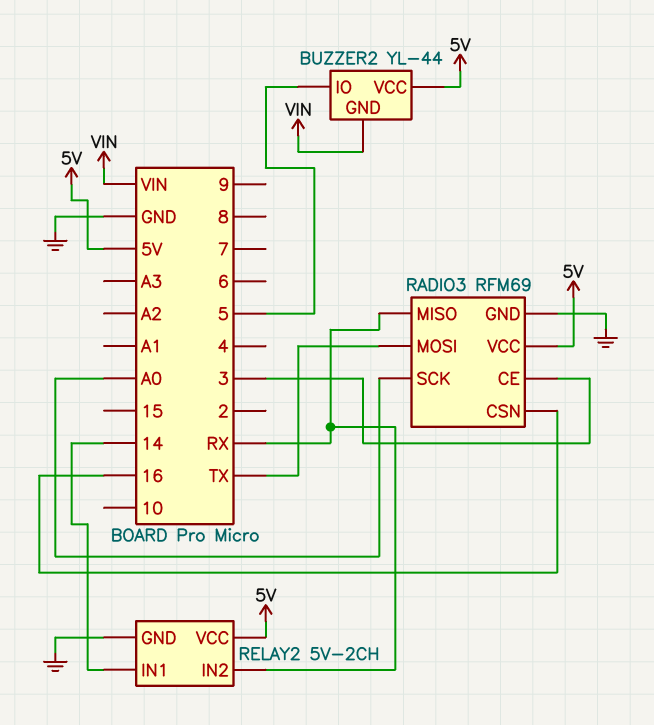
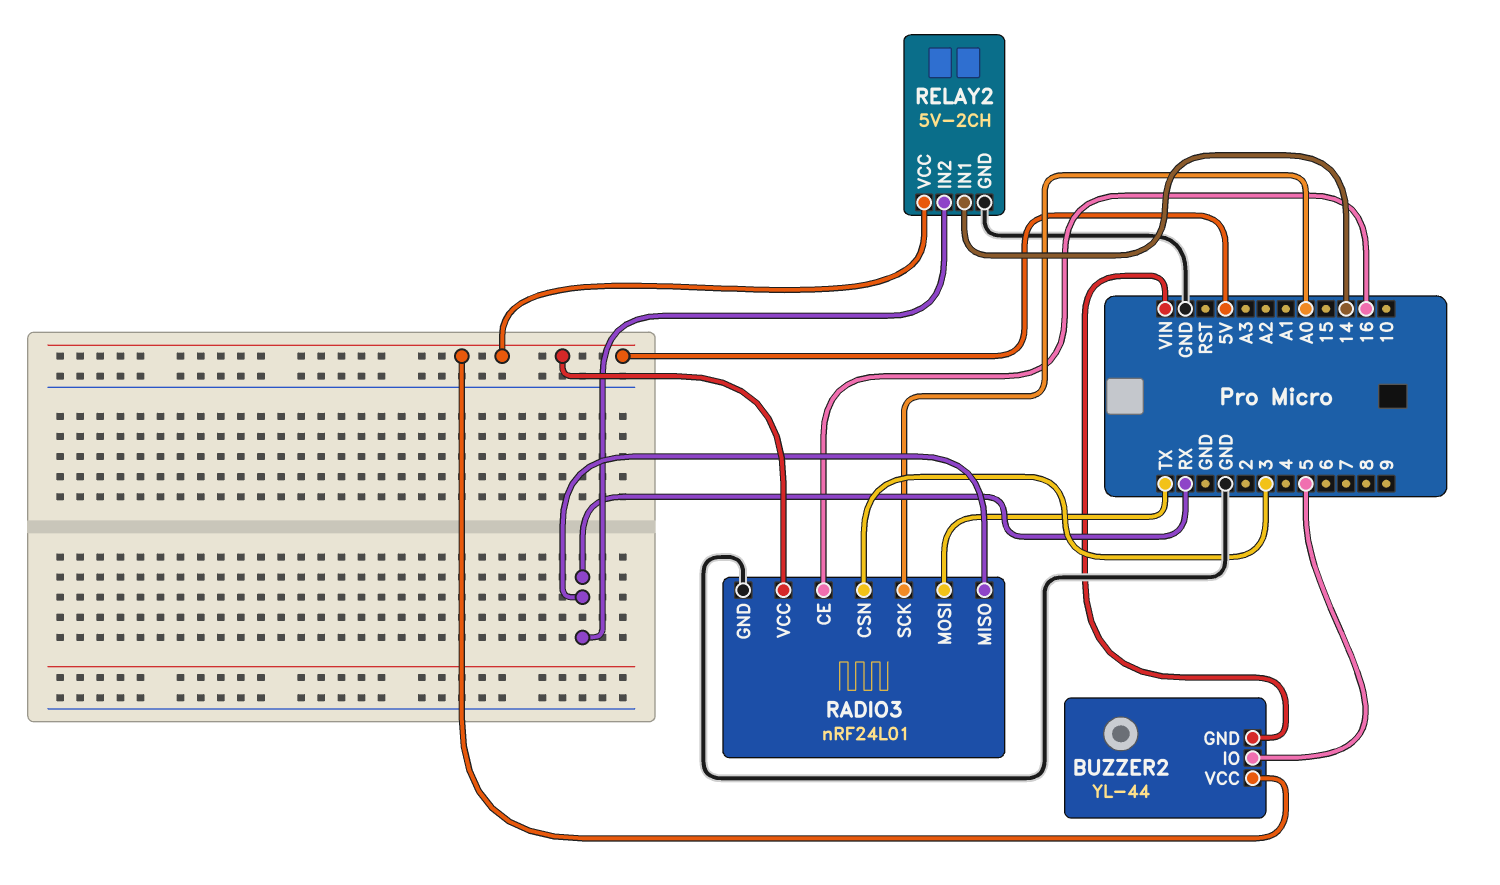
RADIO3: RFM69 -> nRF24L01
RADIO3 pin CE: 3 -> 16
RADIO3 pin CSN: 16 -> 3

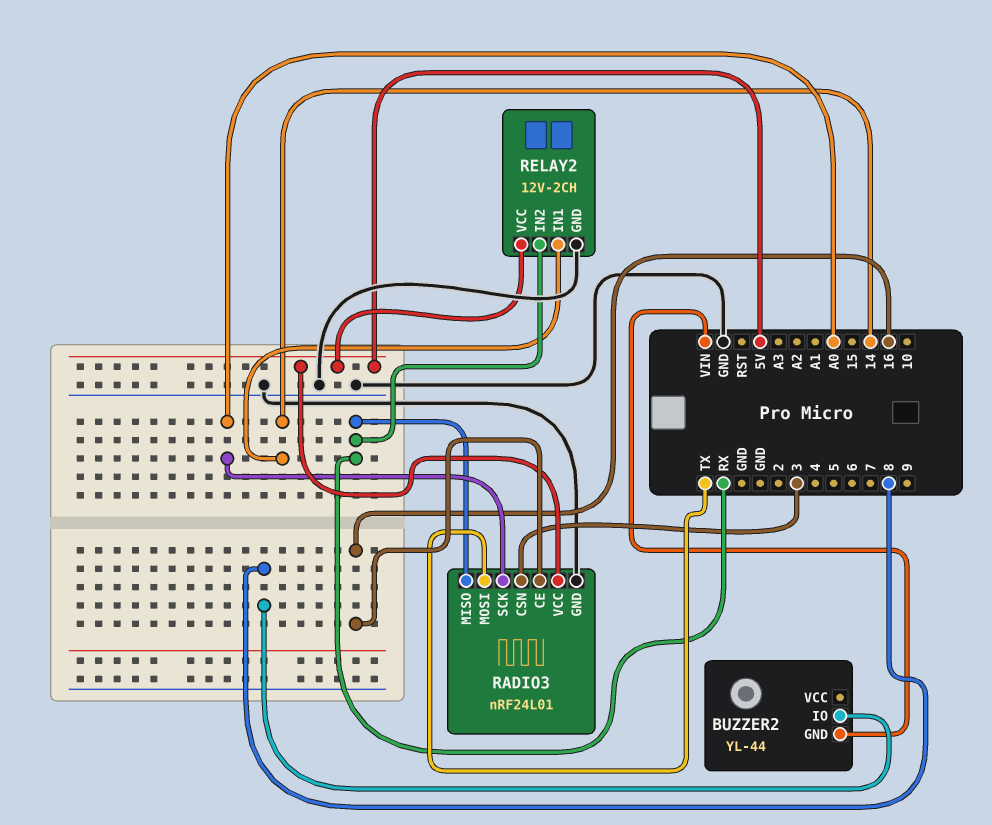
BUZZER2 pin IO: 5 -> 8
BUZZER2 pin VCC: 5V -> none
RELAY2: 5V-2CH -> 12V-2CH

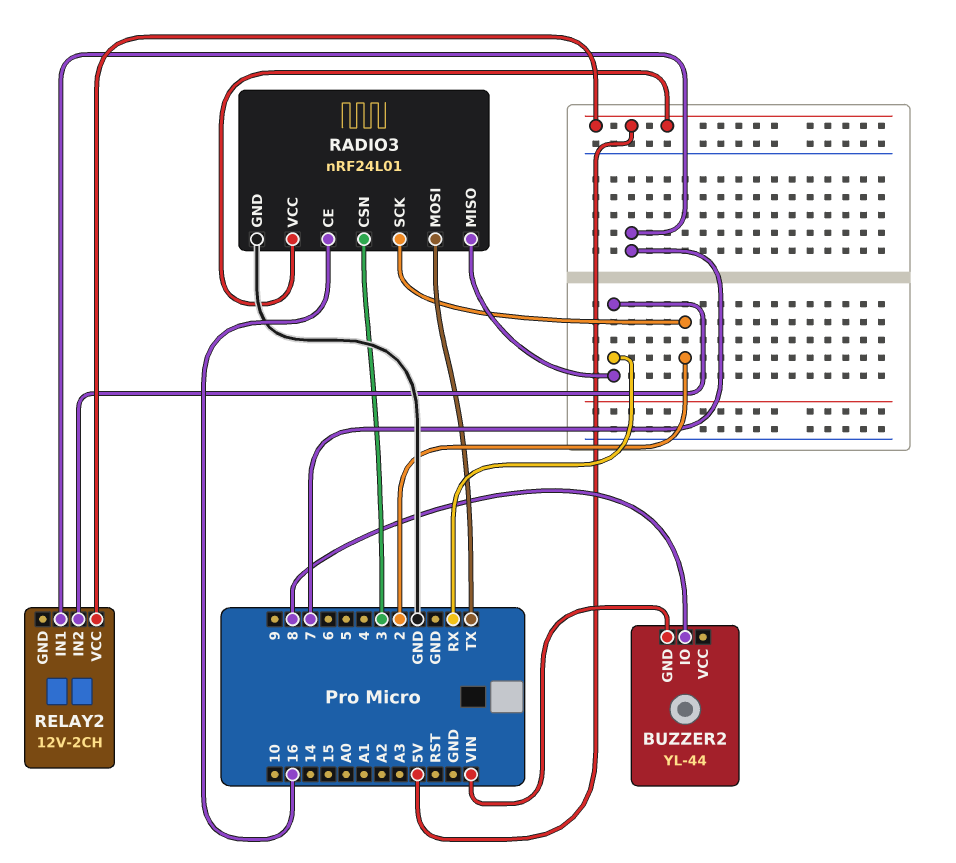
RADIO3 pin SCK: A0 -> 2
RELAY2 pin GND: GND -> none
RELAY2 pin IN1: 14 -> 7

